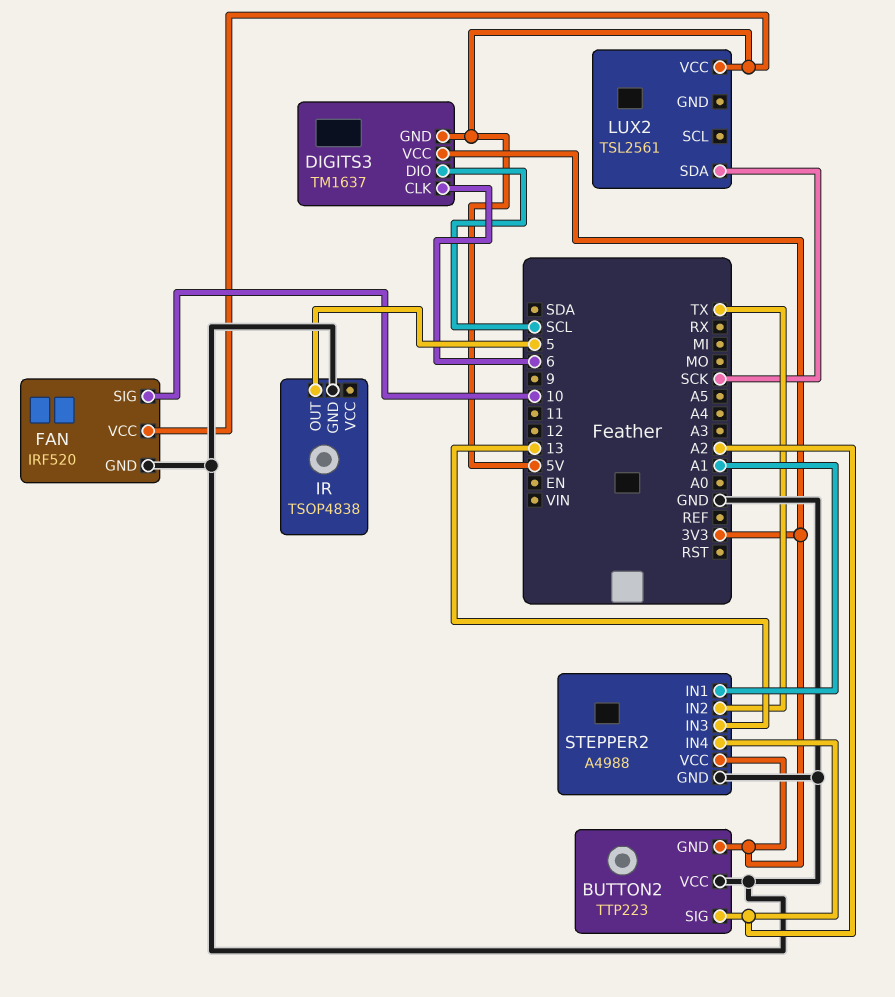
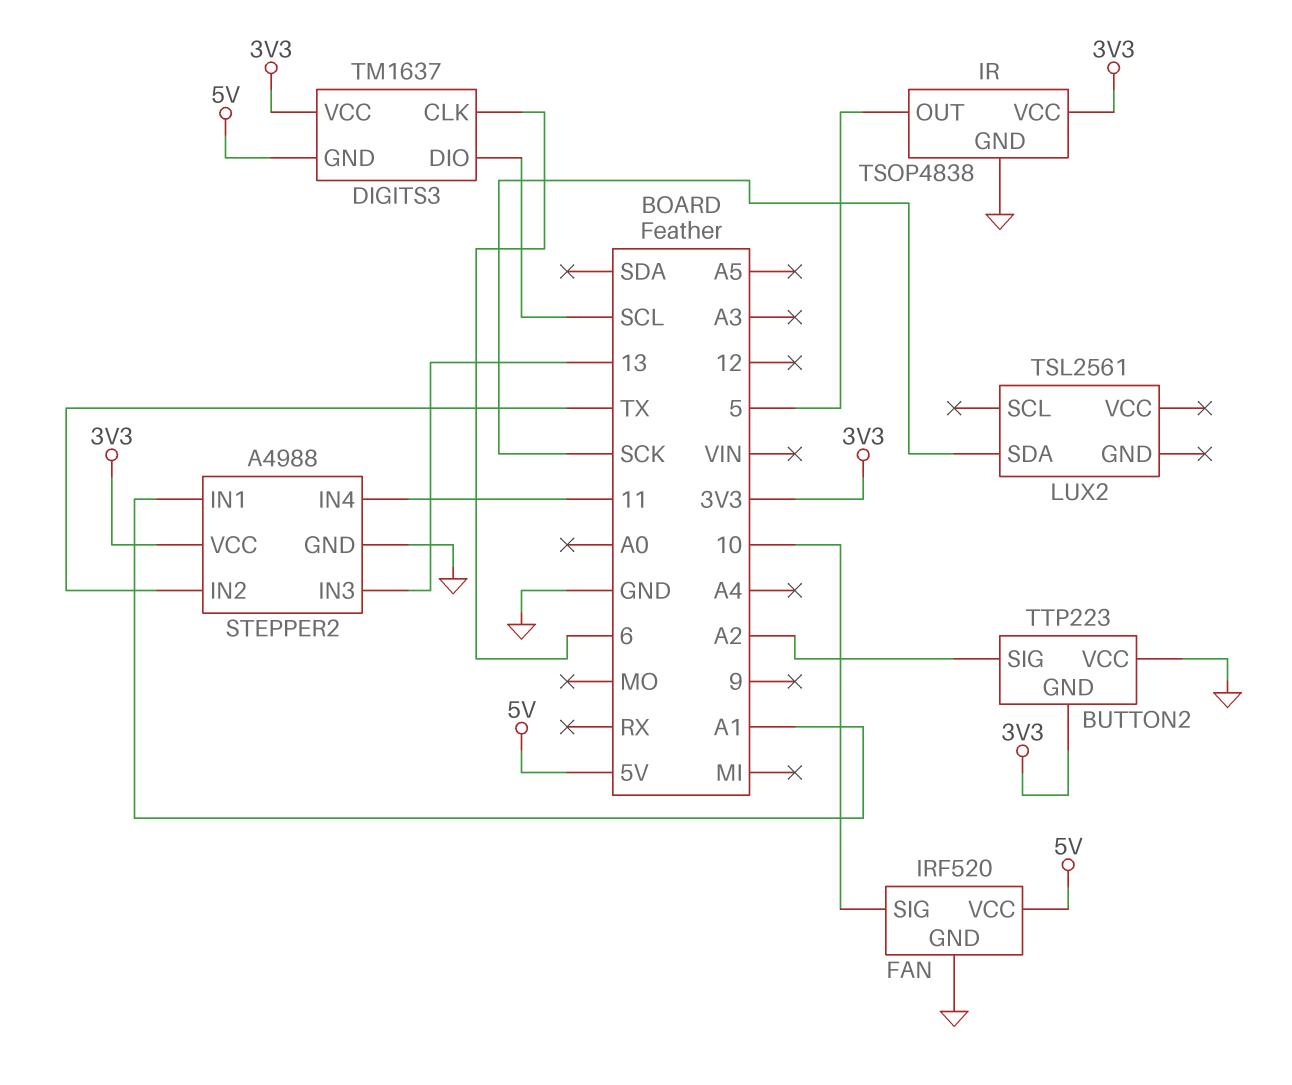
IR pin VCC: none -> 3V3
LUX2 pin VCC: 5V -> none
STEPPER2 pin IN4: A2 -> 11

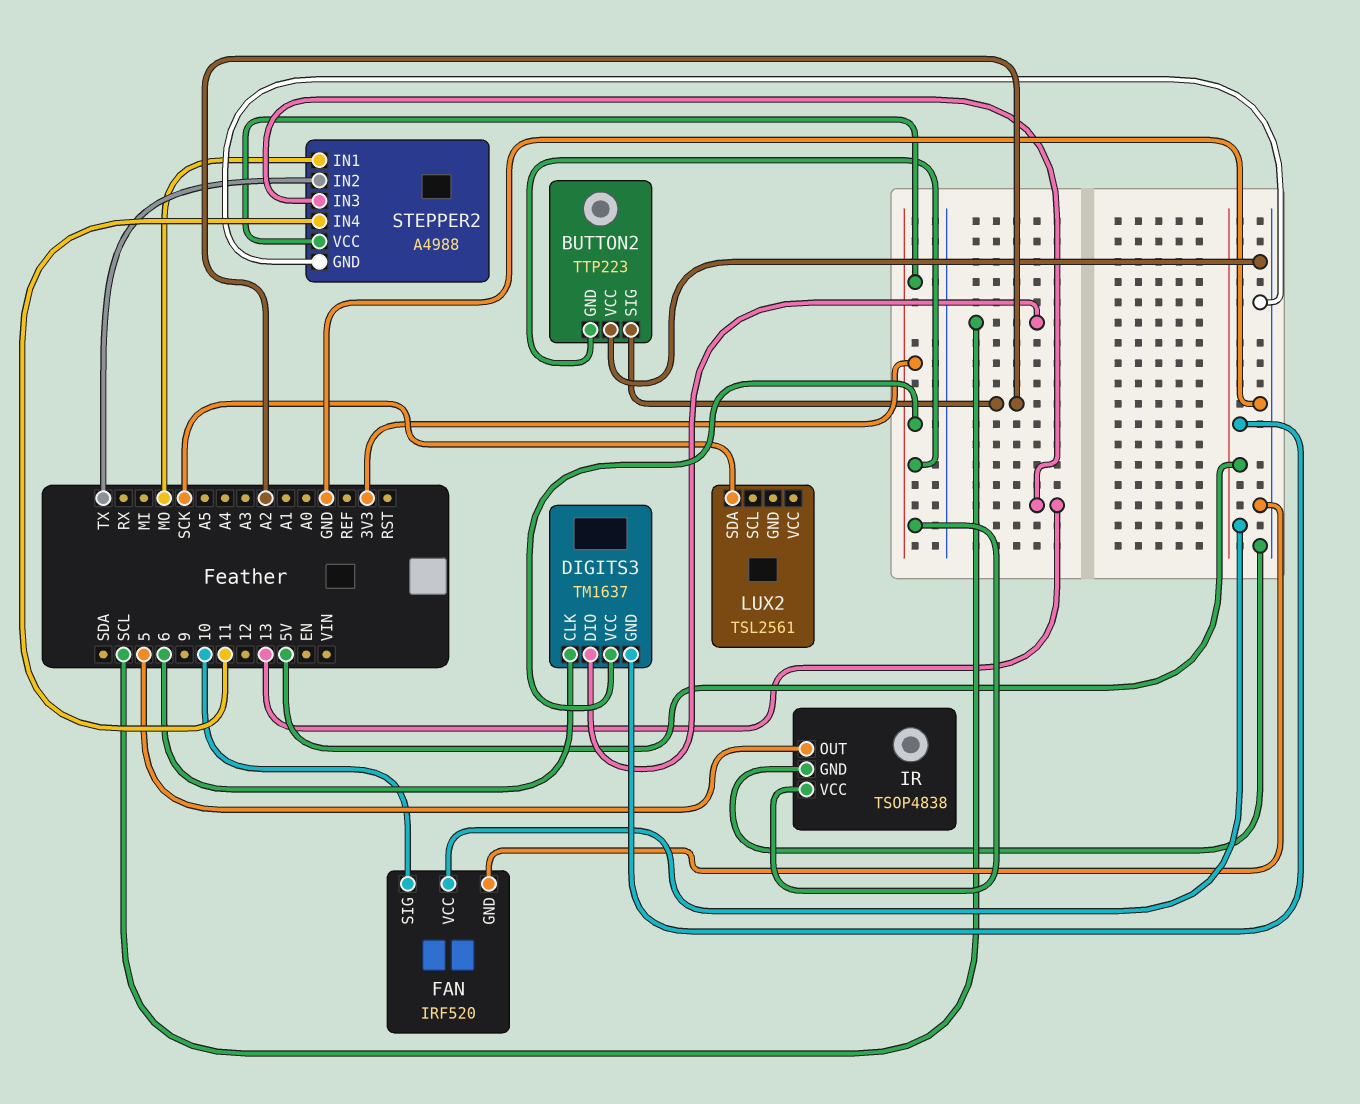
STEPPER2 pin IN1: A1 -> MO

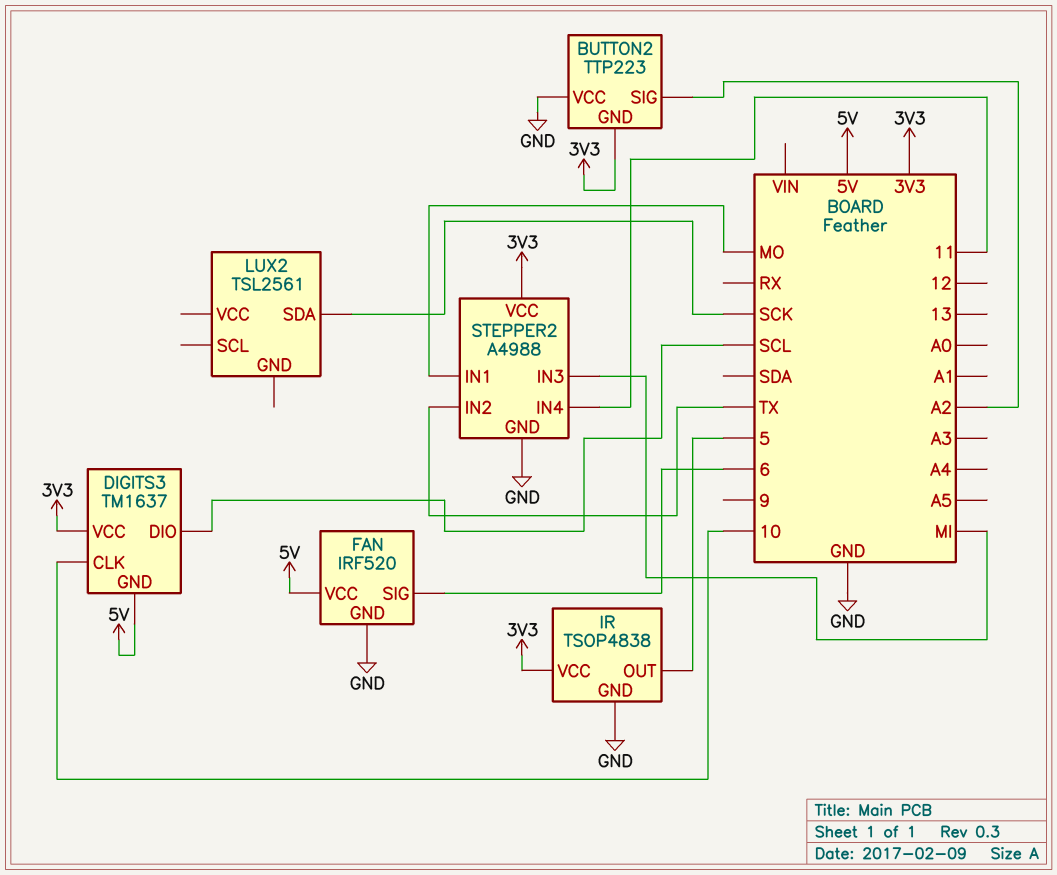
DIGITS3 pin CLK: 6 -> 10
FAN pin SIG: 10 -> 6
STEPPER2 pin IN3: 13 -> MI

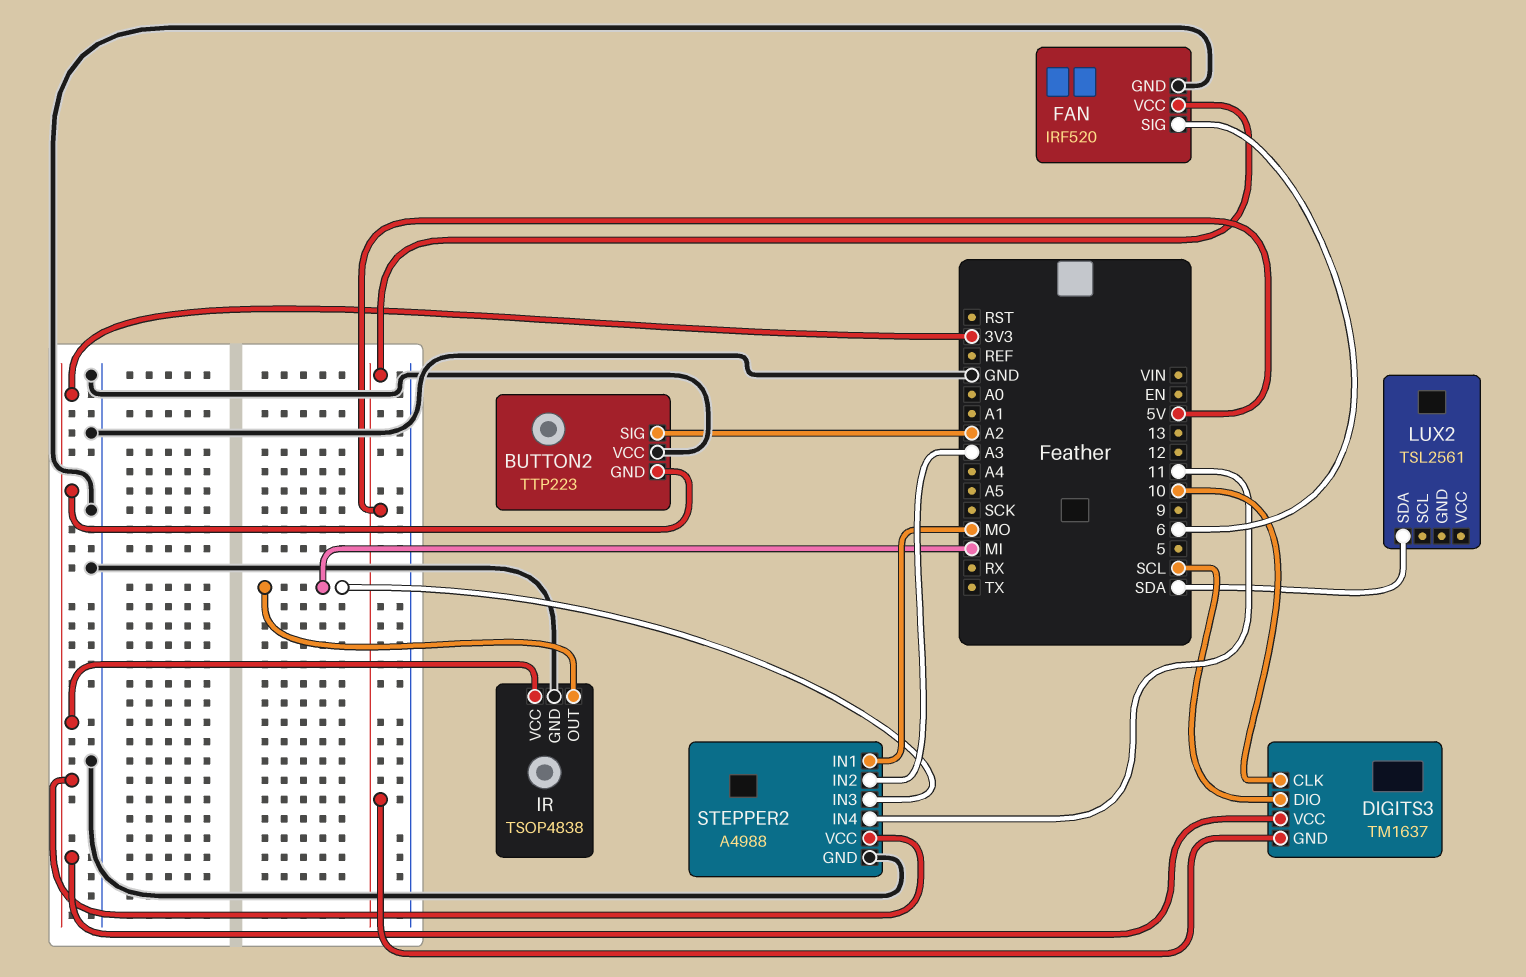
IR pin OUT: 5 -> MI
LUX2 pin SDA: SCK -> SDA
STEPPER2 pin IN2: TX -> A3

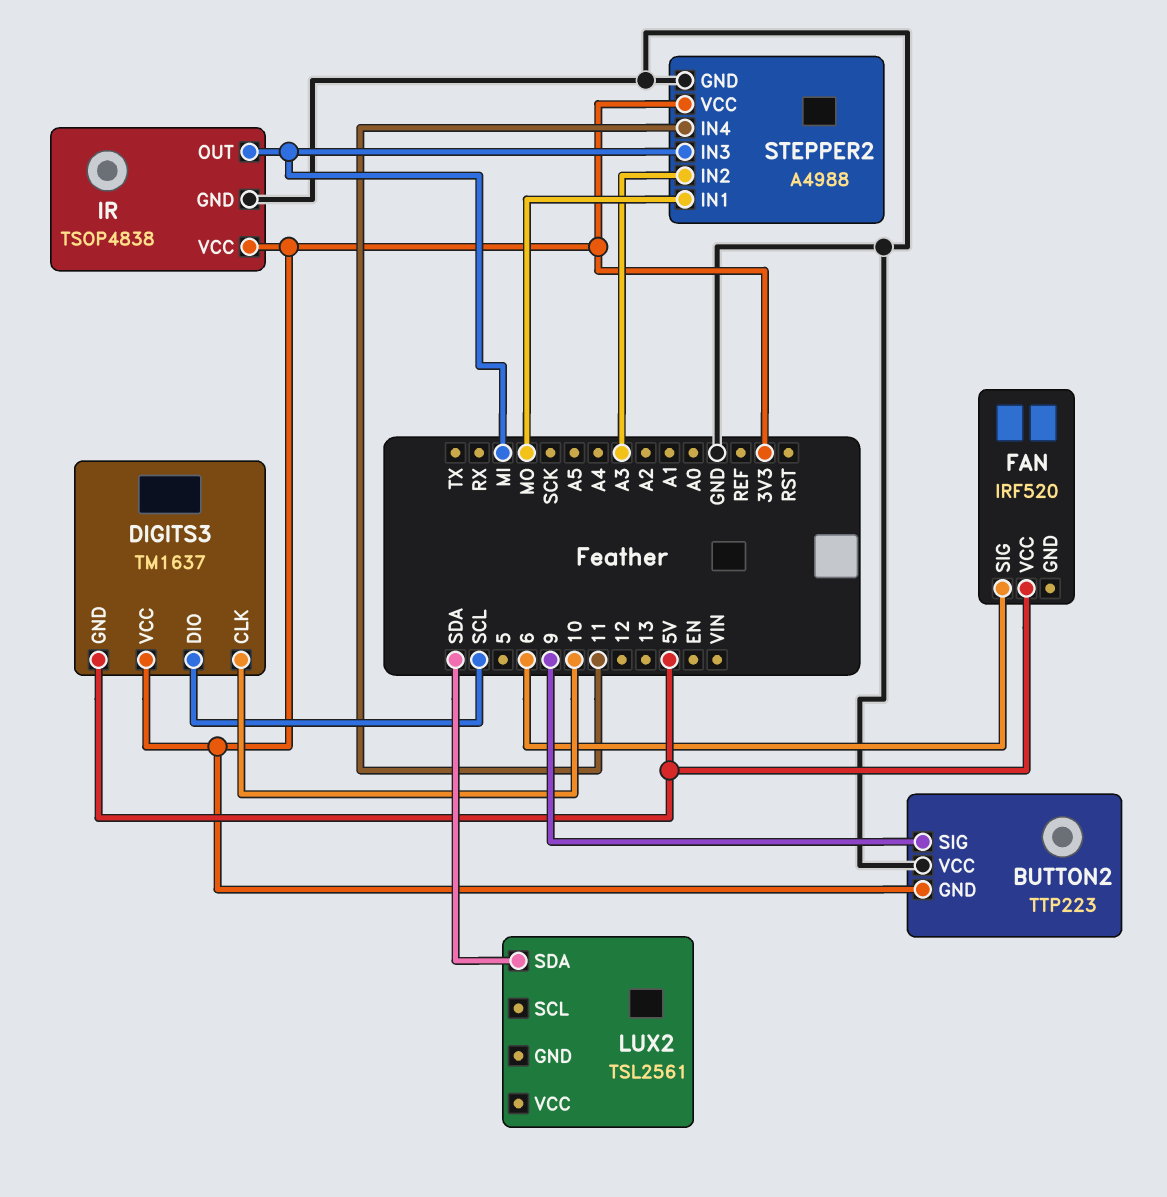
BUTTON2 pin SIG: A2 -> 9
FAN pin GND: GND -> none

